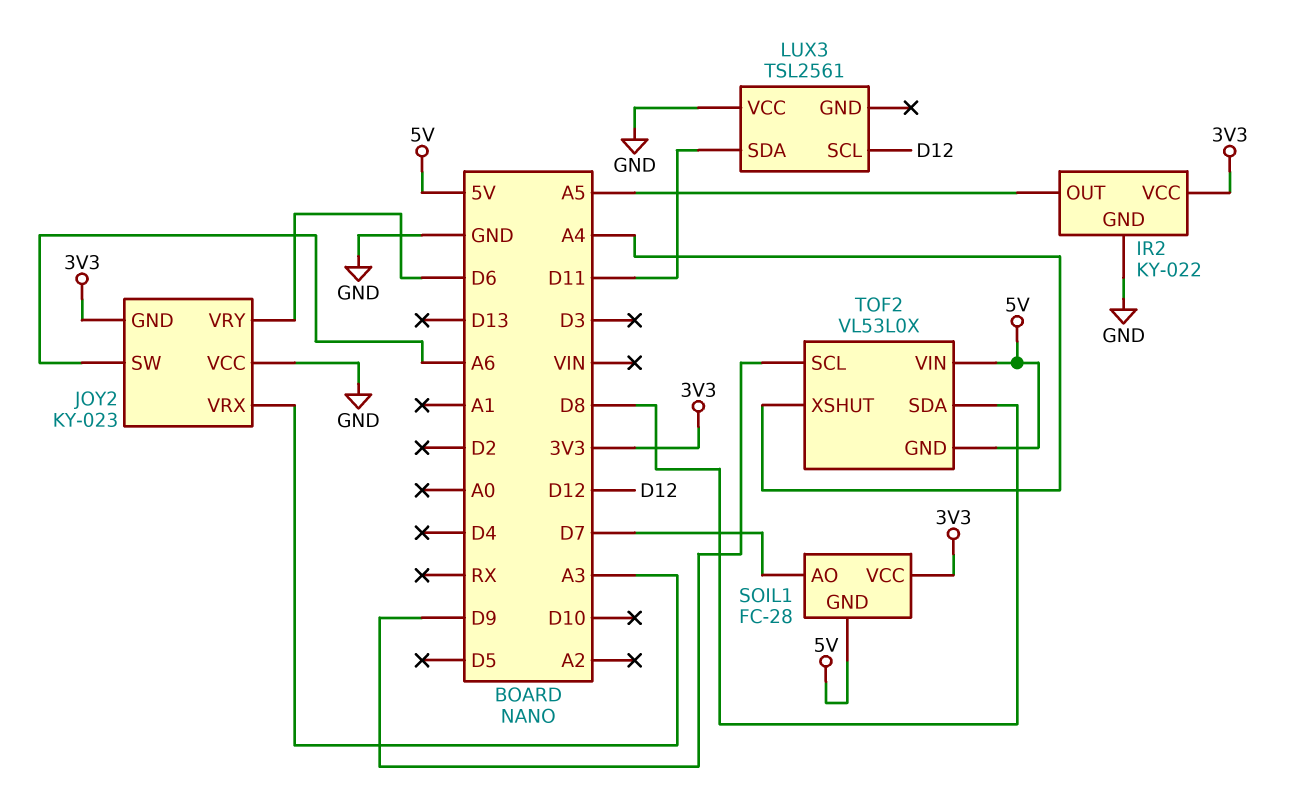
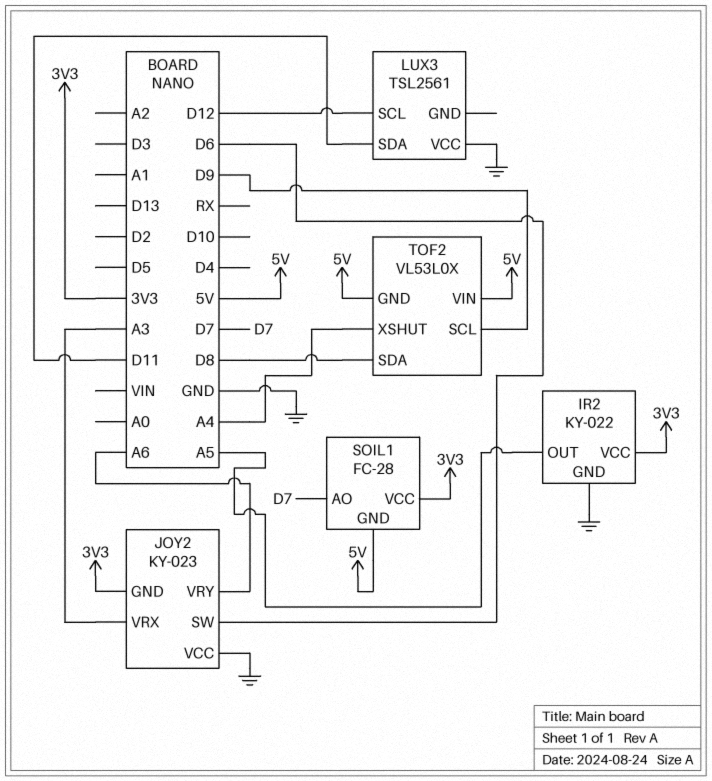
JOY2 pin SW: A6 -> D6
JOY2 pin VRY: D6 -> A6

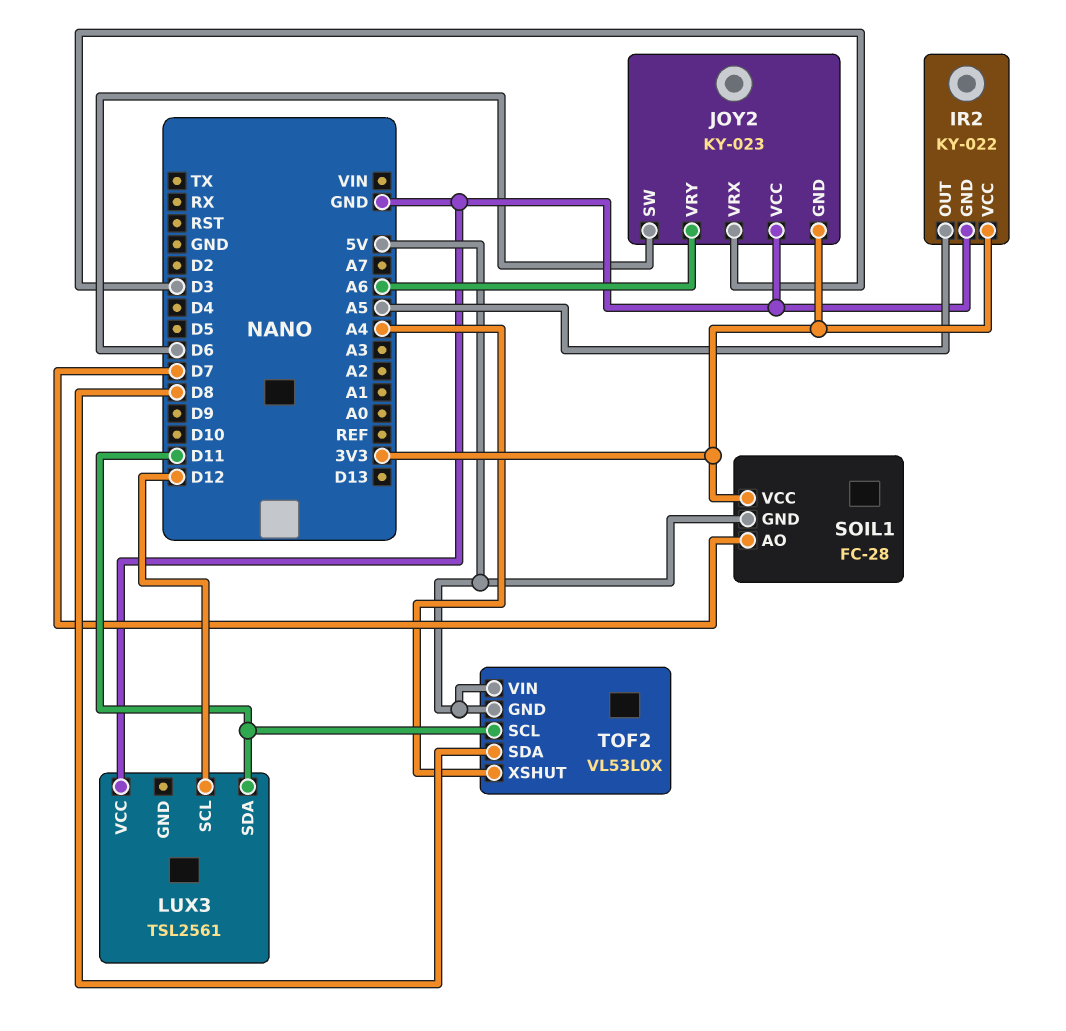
JOY2 pin VRX: A3 -> D3
TOF2 pin SCL: D9 -> D11

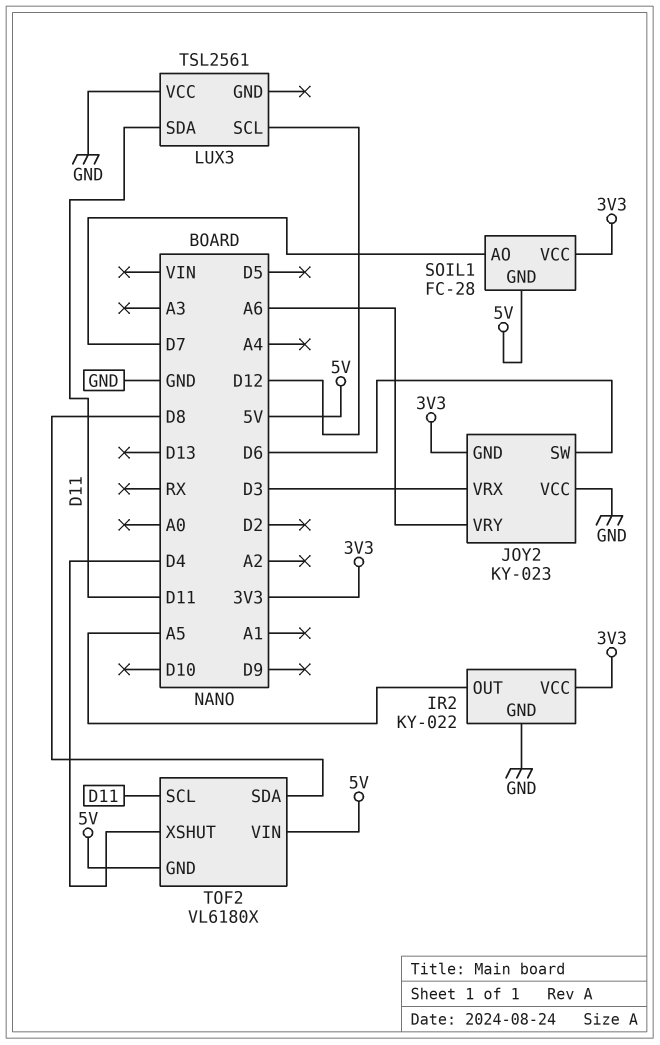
TOF2: VL53L0X -> VL6180X
TOF2 pin XSHUT: A4 -> D4

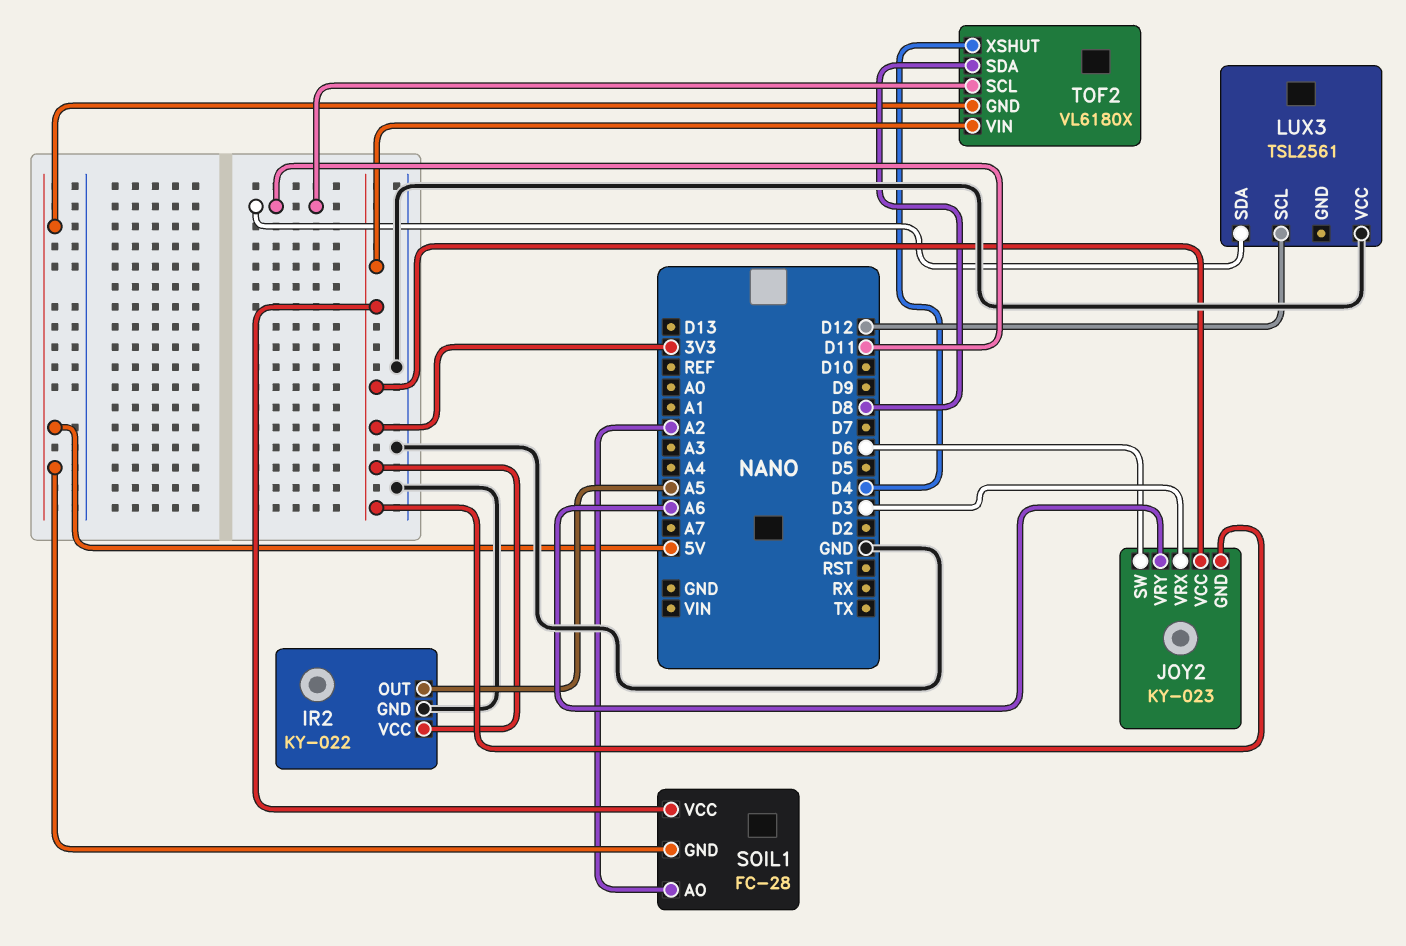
JOY2 pin VCC: GND -> 3V3
SOIL1 pin AO: D7 -> A2
TOF2 pin VIN: 5V -> 3V3

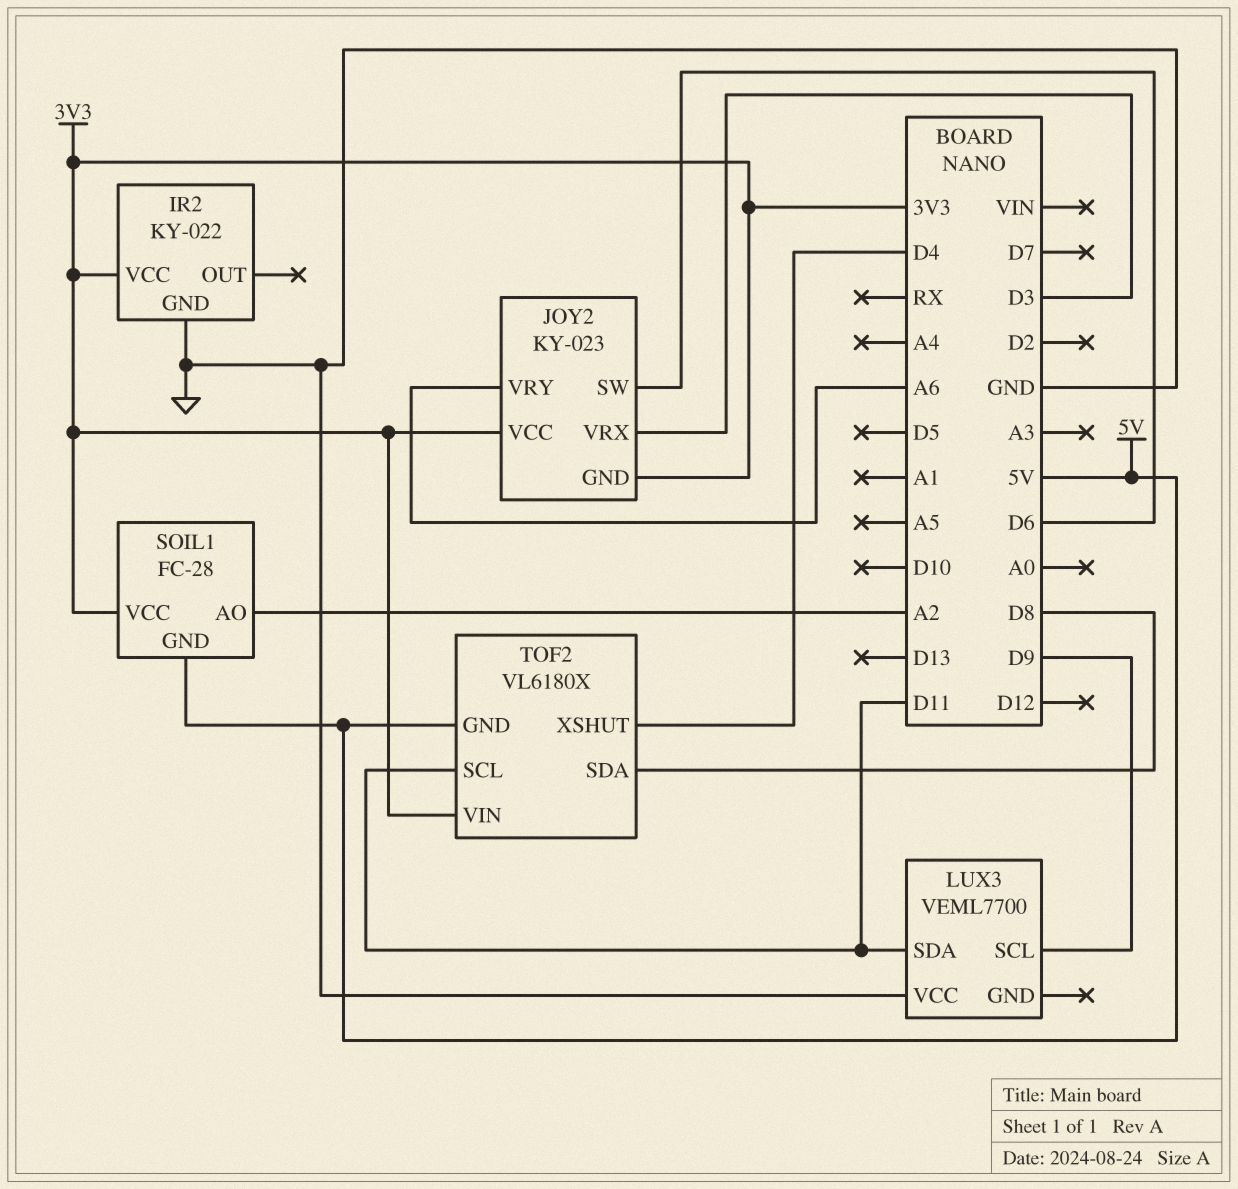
IR2 pin OUT: A5 -> none
LUX3: TSL2561 -> VEML7700
LUX3 pin SCL: D12 -> D9

